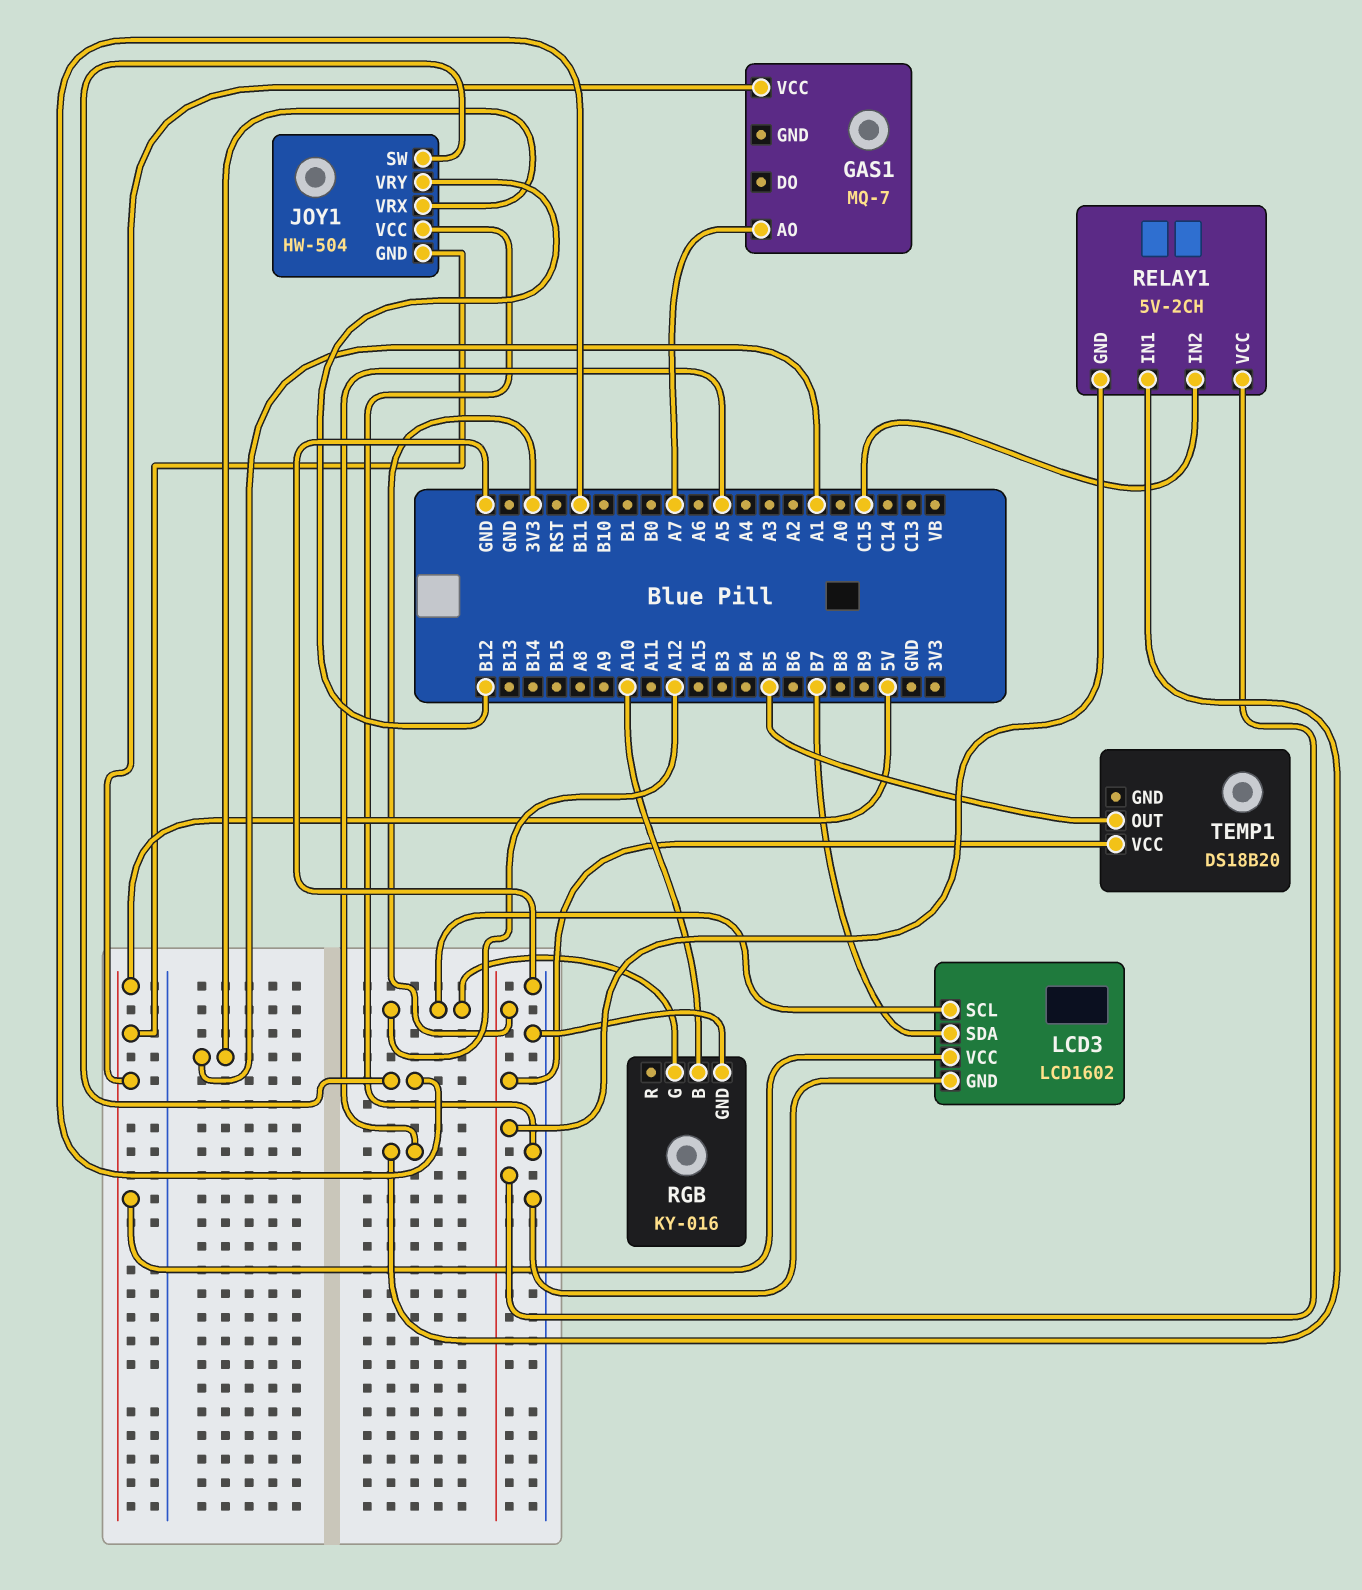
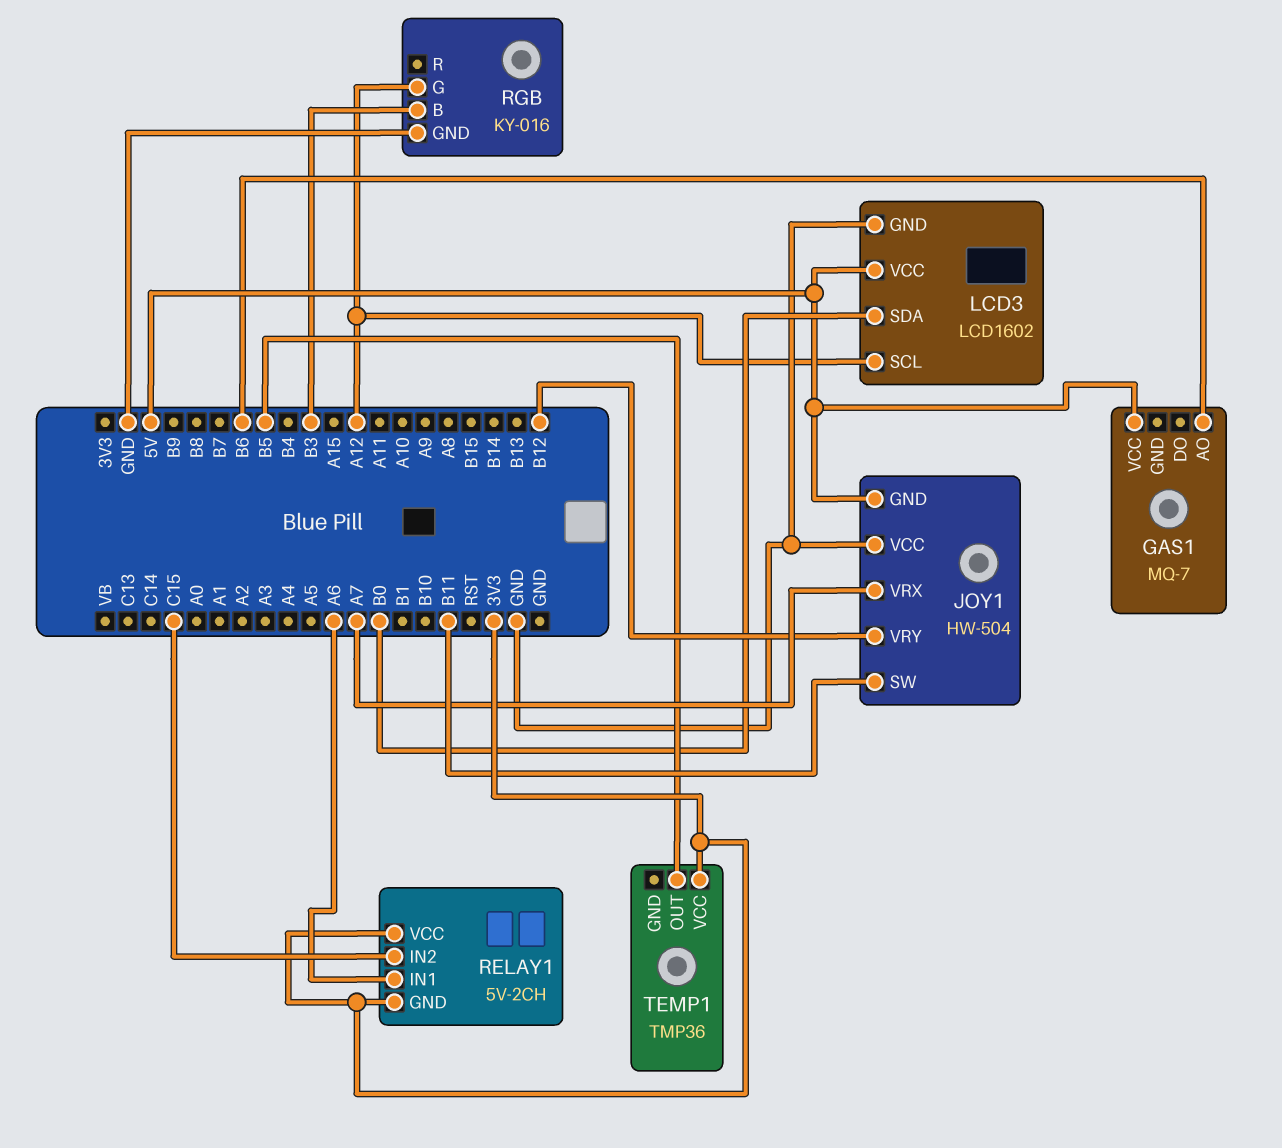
GAS1 pin AO: A7 -> B6
JOY1 pin VRX: A1 -> A7
LCD3 pin SDA: B7 -> B0
RELAY1 pin IN1: A5 -> A6
RGB pin B: A10 -> B3
TEMP1: DS18B20 -> TMP36

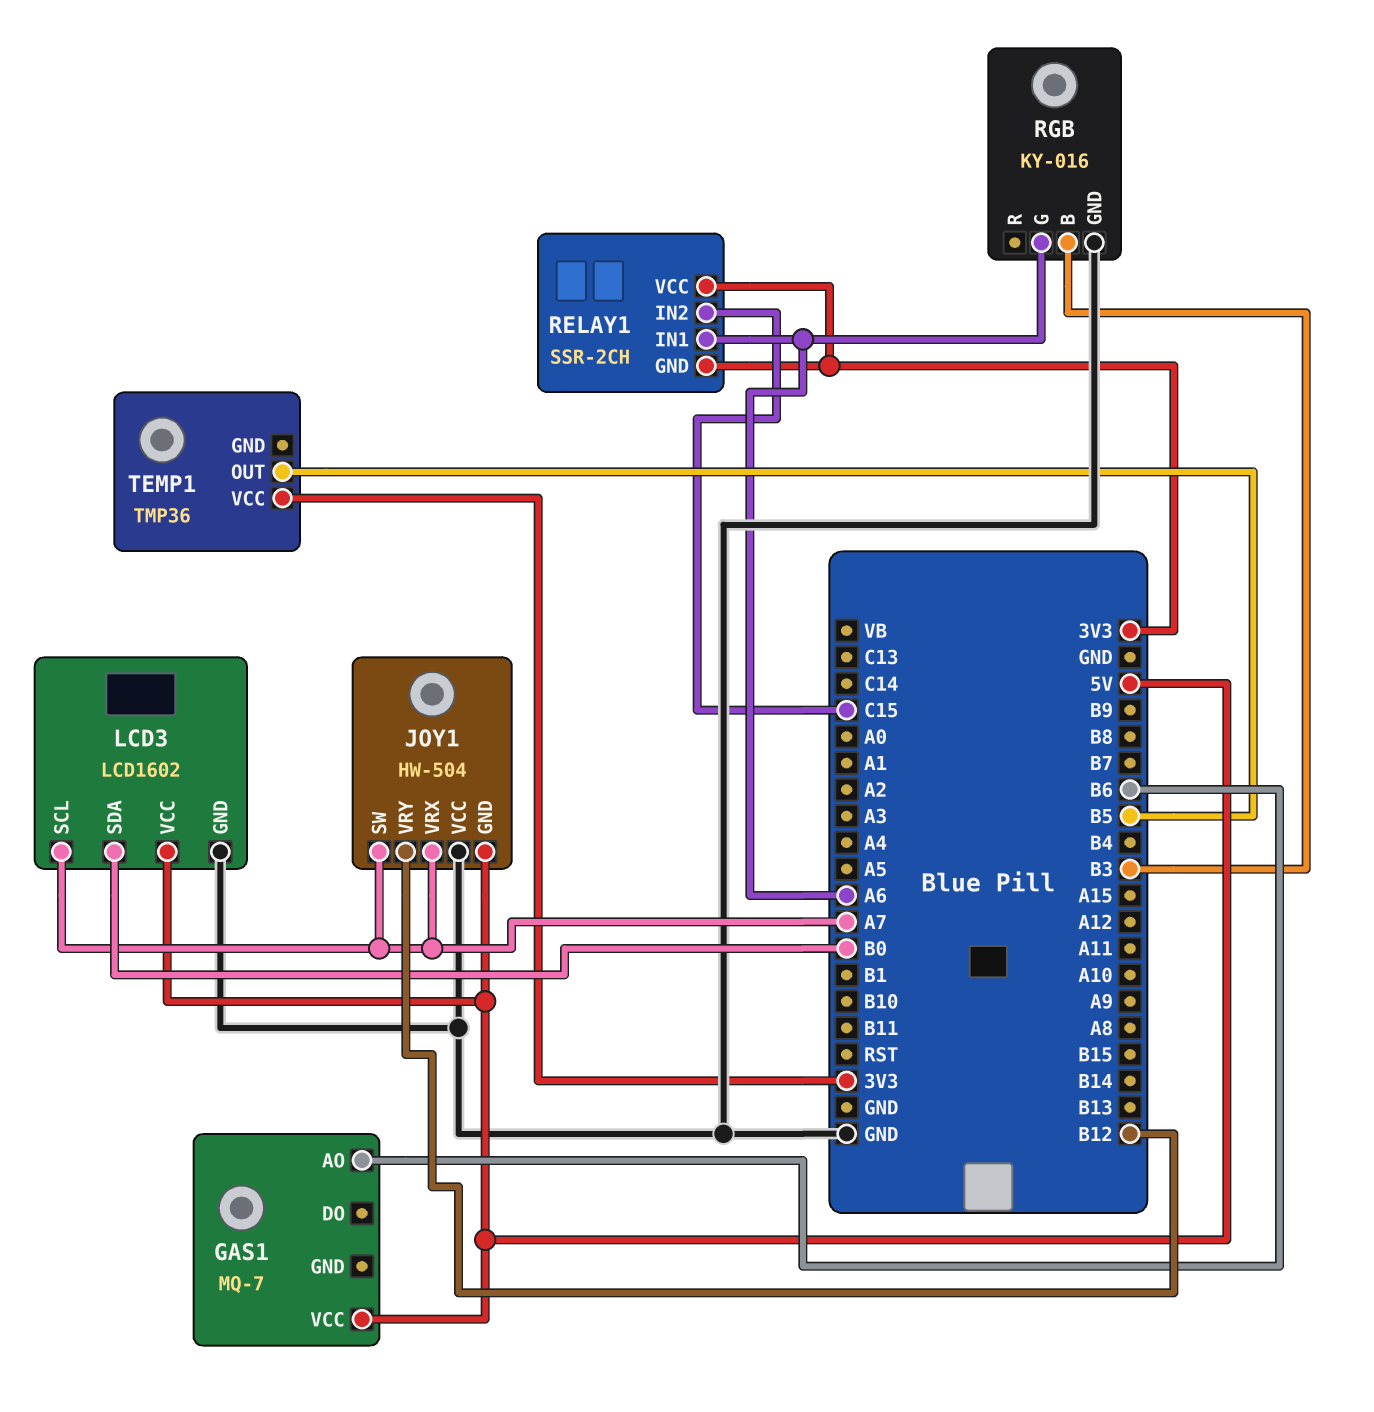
JOY1 pin SW: B11 -> A7
LCD3 pin SCL: A12 -> A7
RELAY1: 5V-2CH -> SSR-2CH
RGB pin G: A12 -> A6

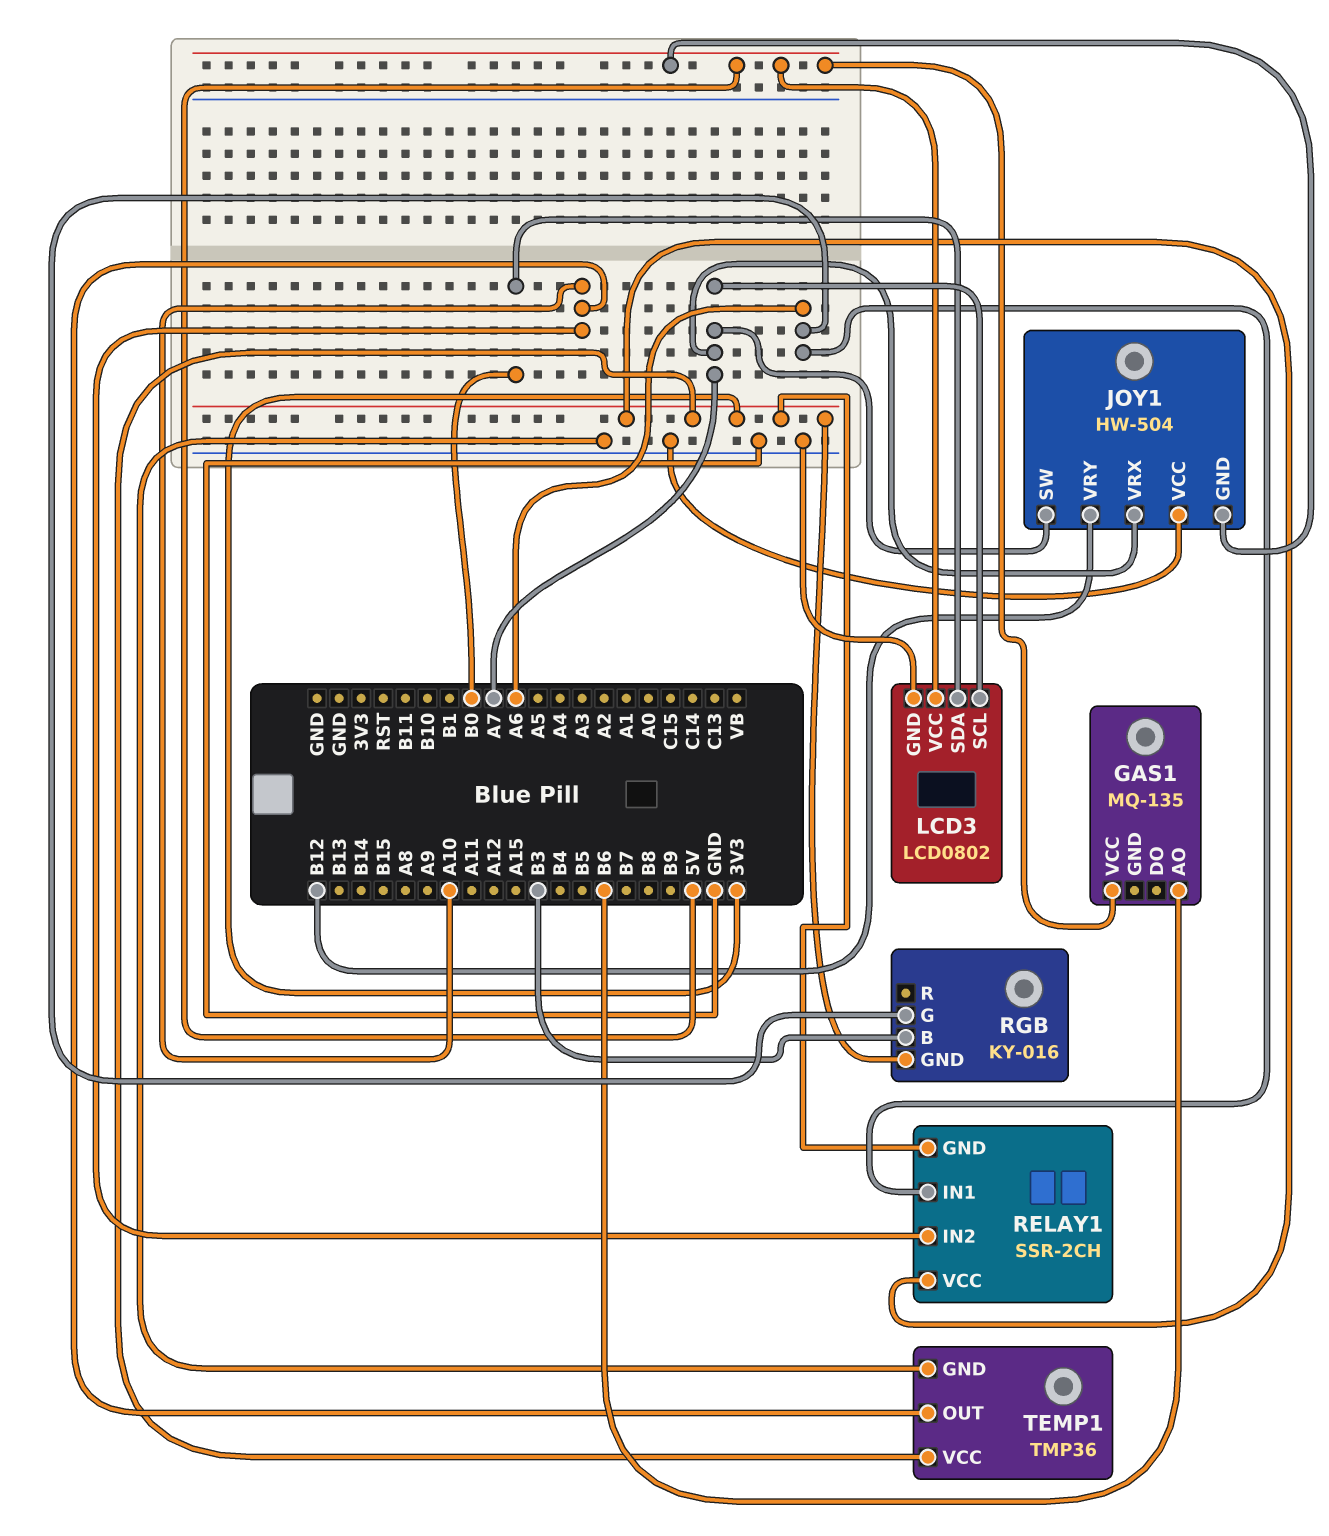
GAS1: MQ-7 -> MQ-135
LCD3: LCD1602 -> LCD0802
RELAY1 pin IN2: C15 -> A10
RGB pin GND: GND -> 3V3
TEMP1 pin GND: none -> GND
TEMP1 pin OUT: B5 -> A10

